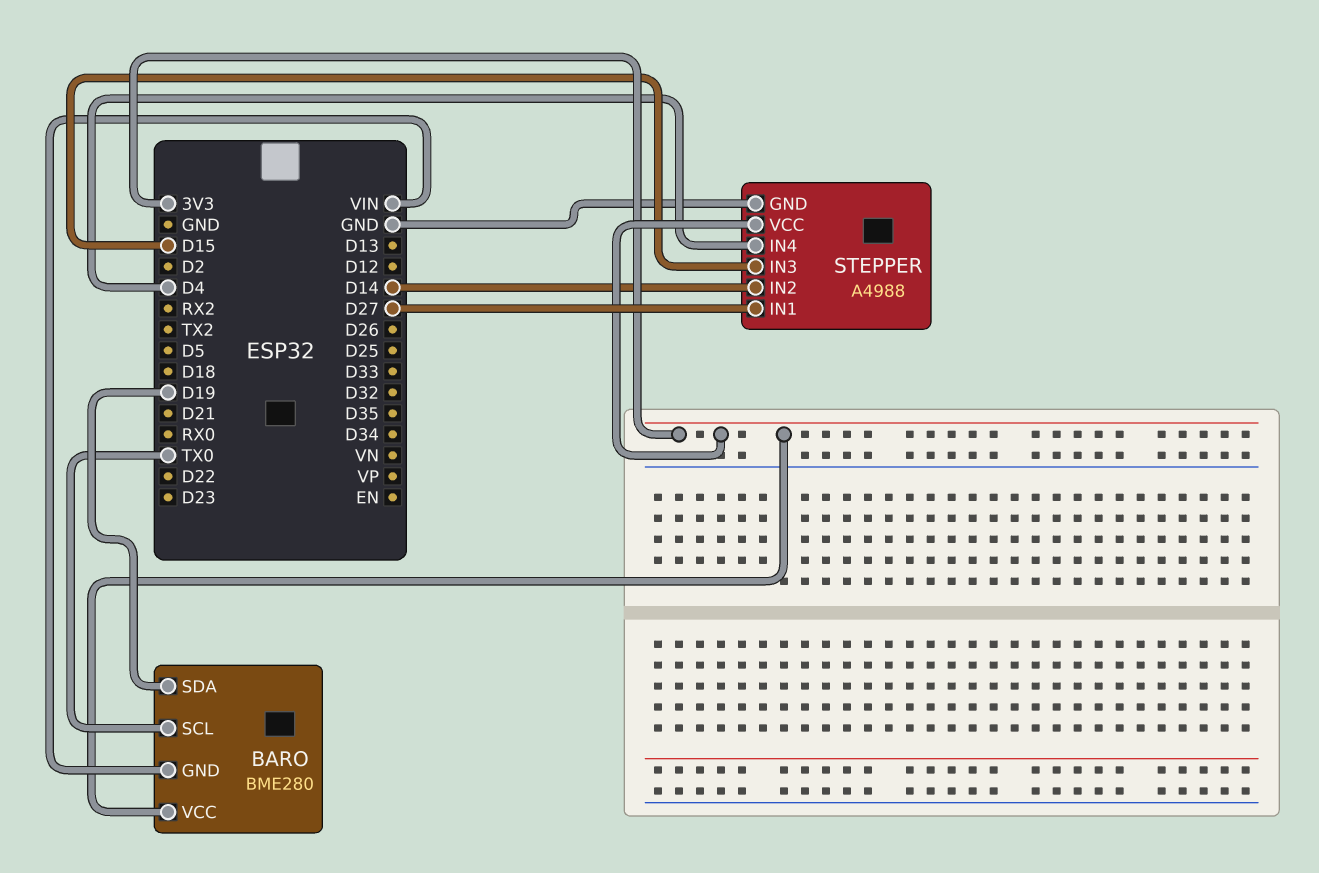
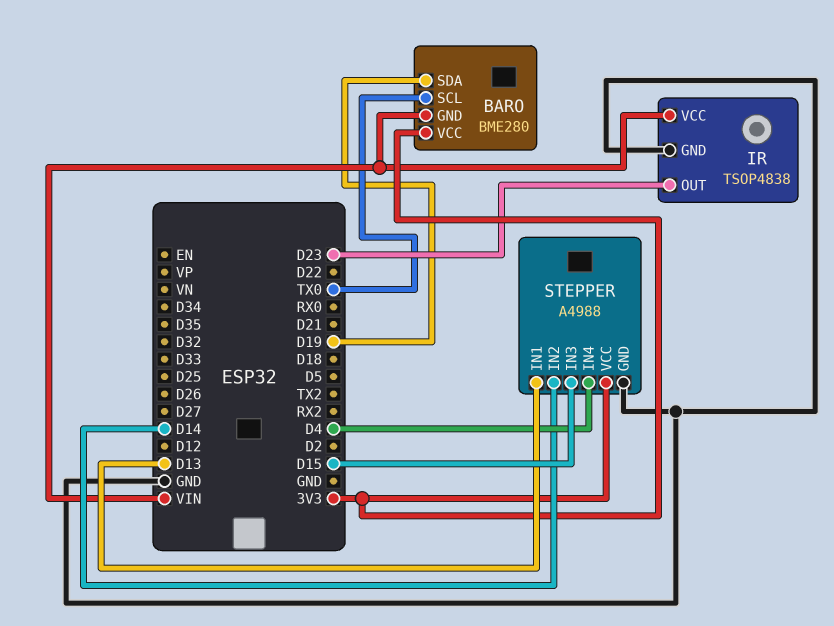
IR: none -> TSOP4838
IR pin GND: none -> GND
IR pin OUT: none -> D23
IR pin VCC: none -> VIN
STEPPER pin IN1: D27 -> D13

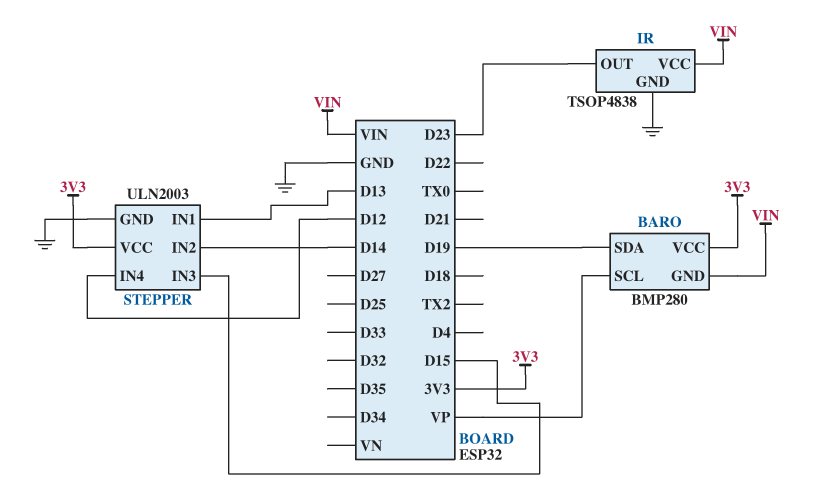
BARO: BME280 -> BMP280
BARO pin SCL: TX0 -> VP
STEPPER: A4988 -> ULN2003
STEPPER pin IN4: D4 -> D12

